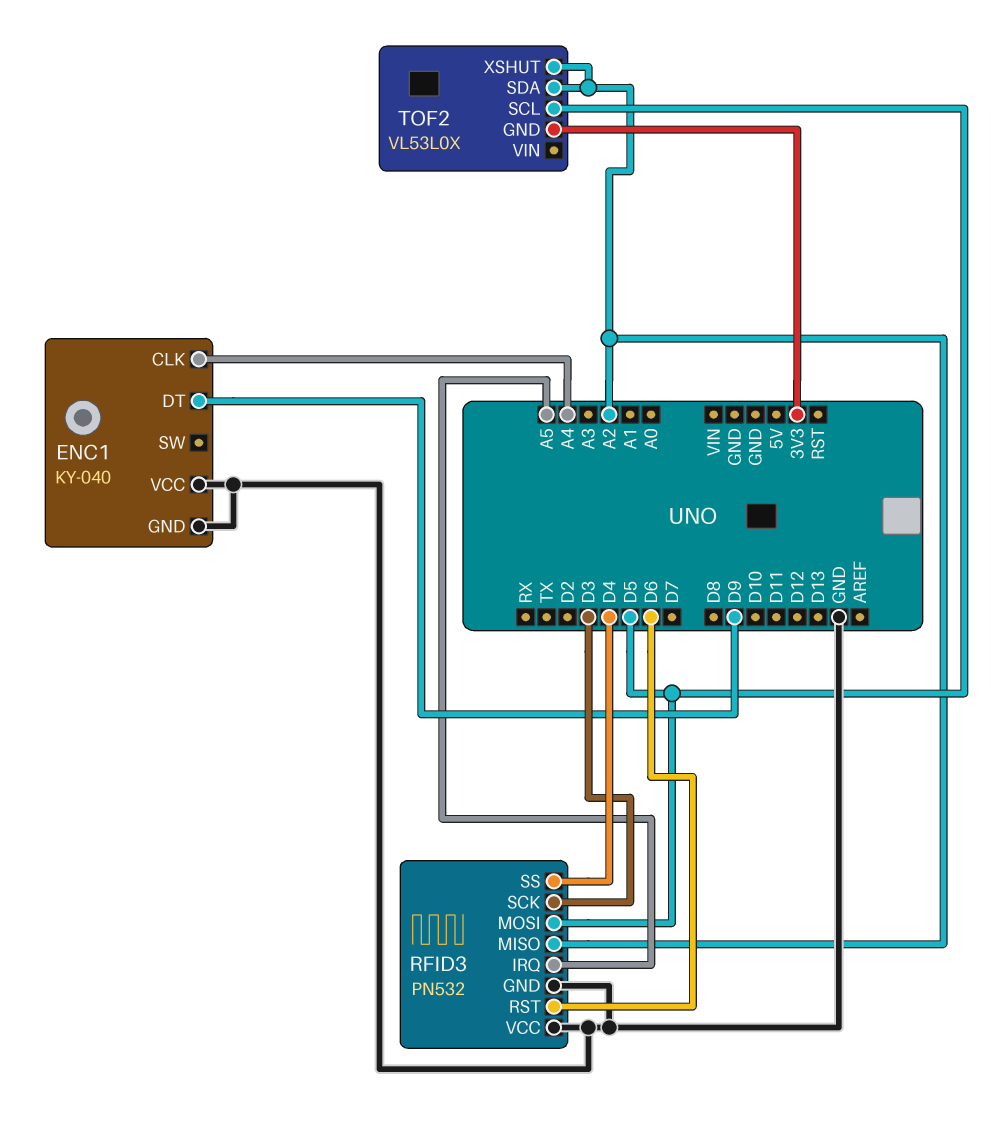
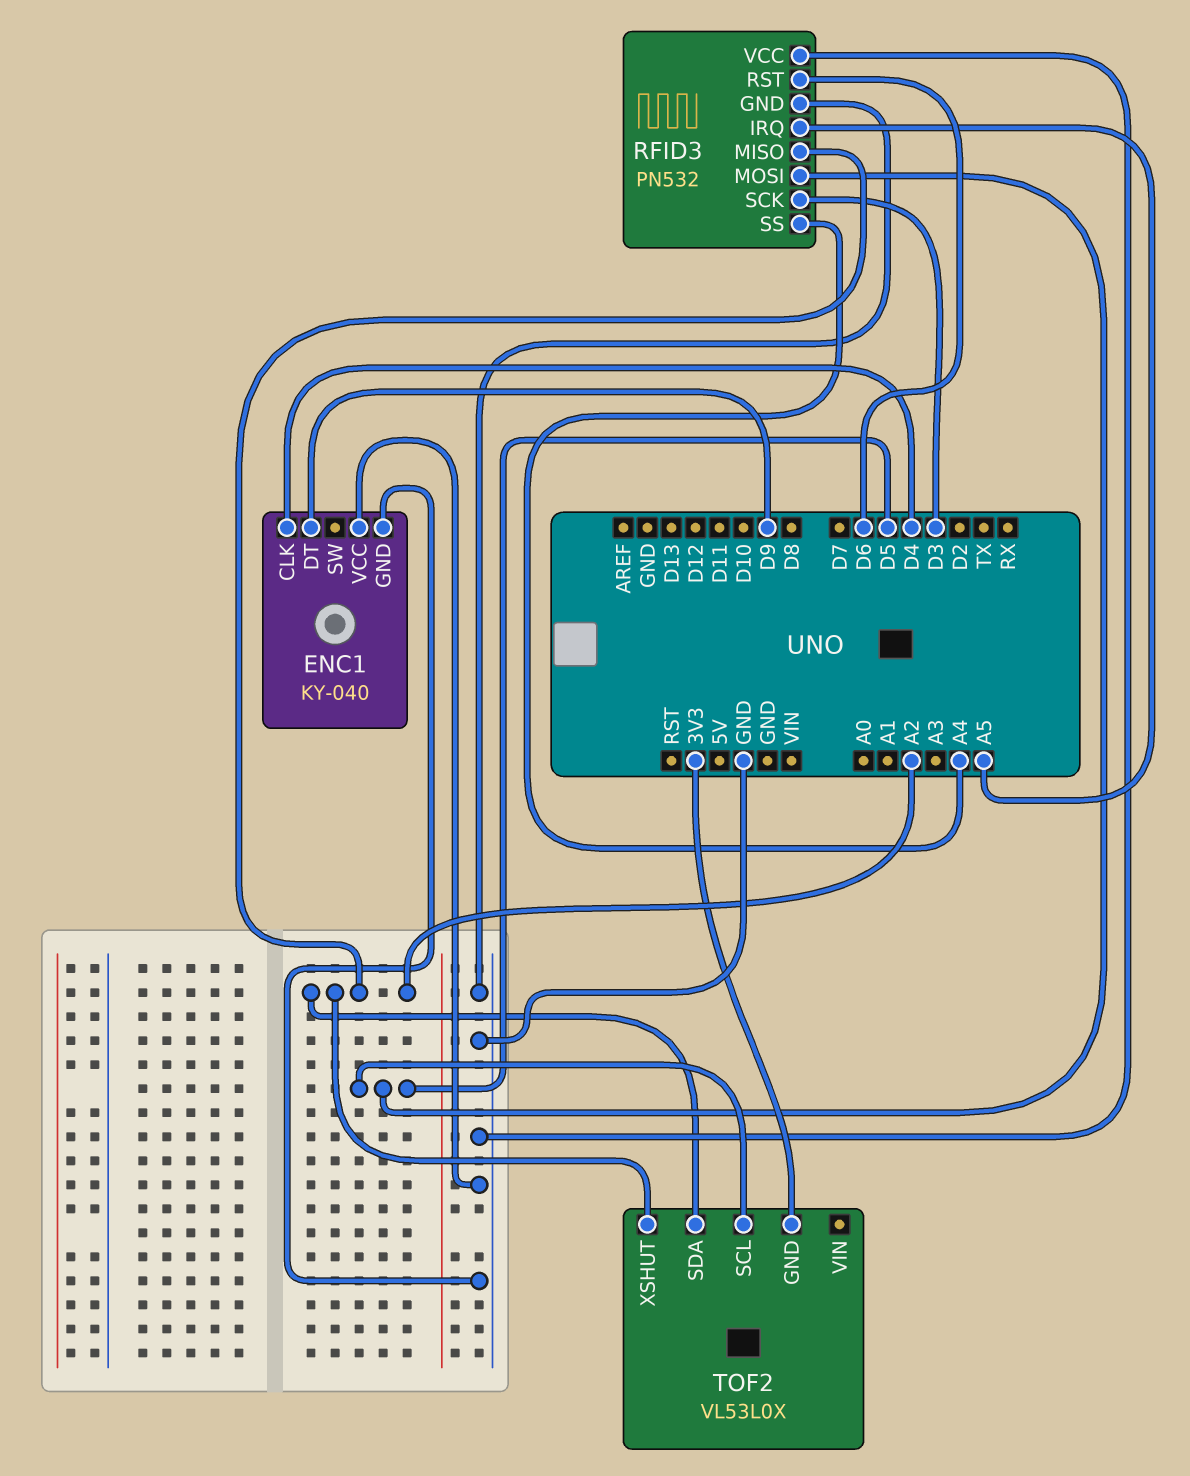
ENC1 pin CLK: A4 -> D4
RFID3 pin SS: D4 -> A4

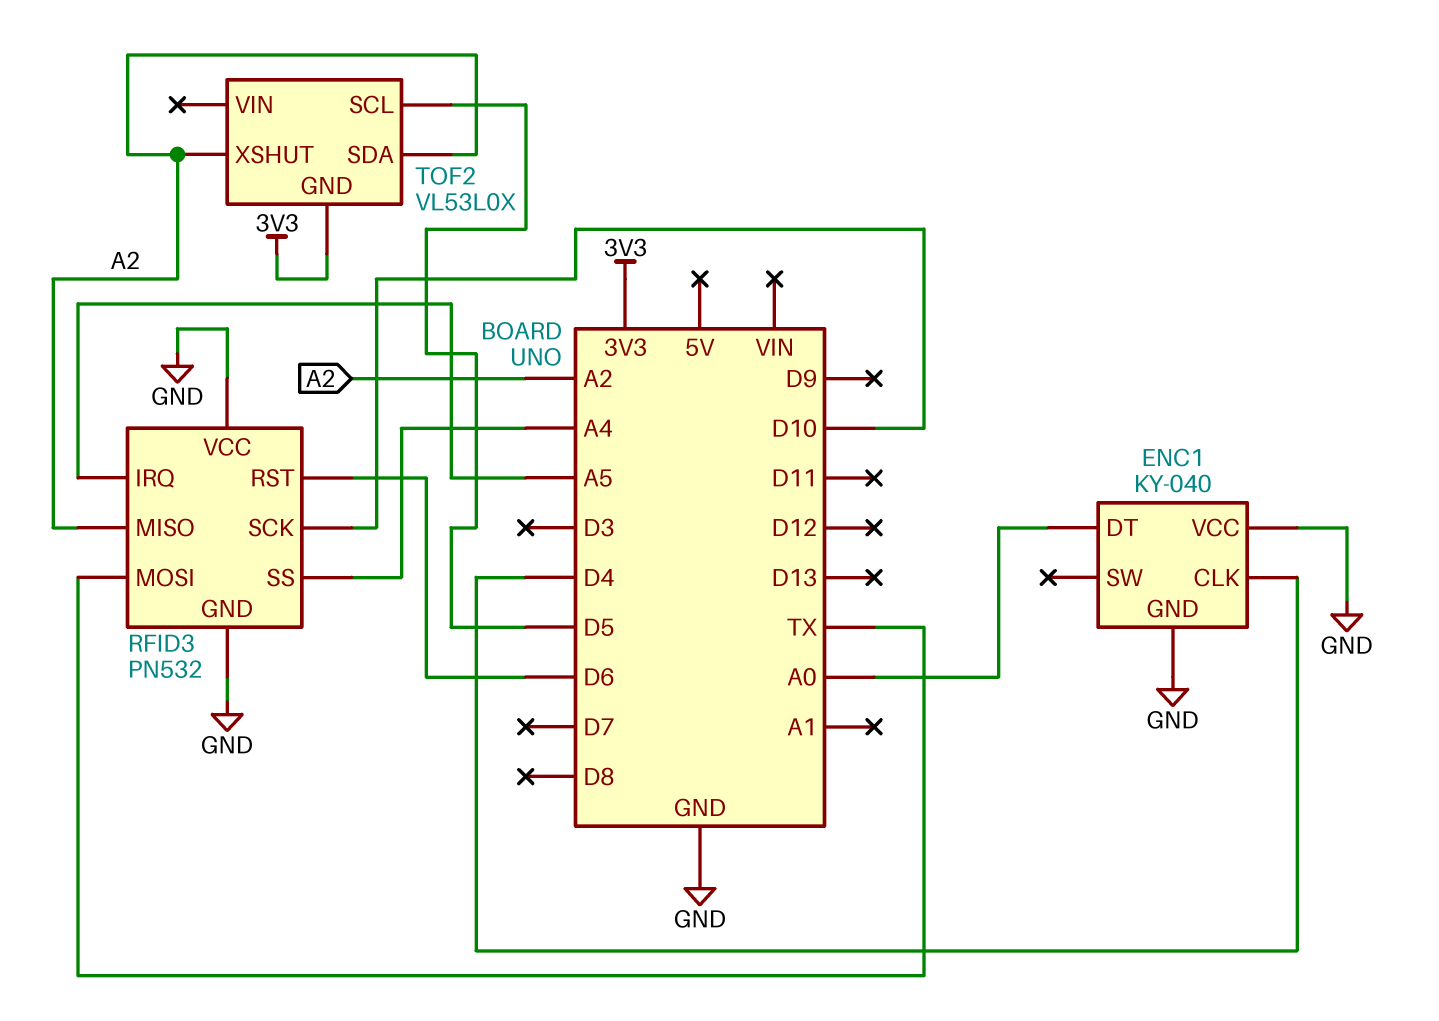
ENC1 pin DT: D9 -> A0
RFID3 pin MOSI: D5 -> TX
RFID3 pin SCK: D3 -> D10

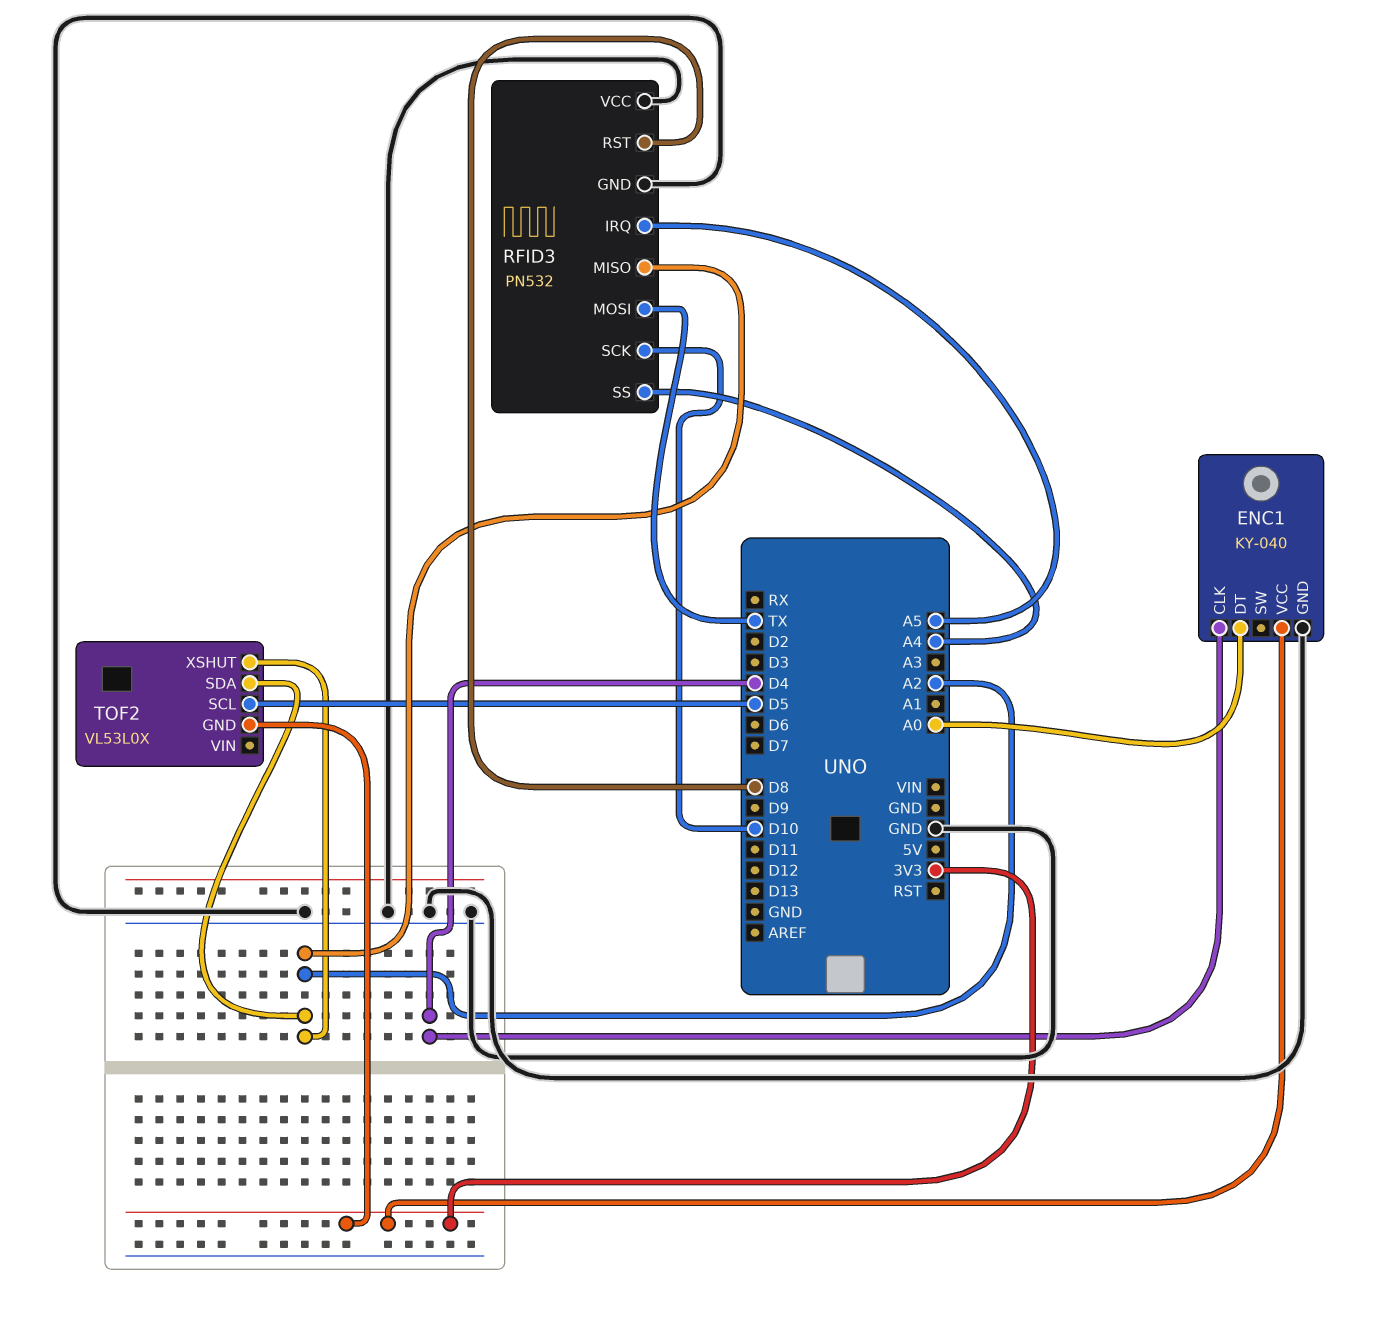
ENC1 pin VCC: GND -> 3V3
RFID3 pin RST: D6 -> D8

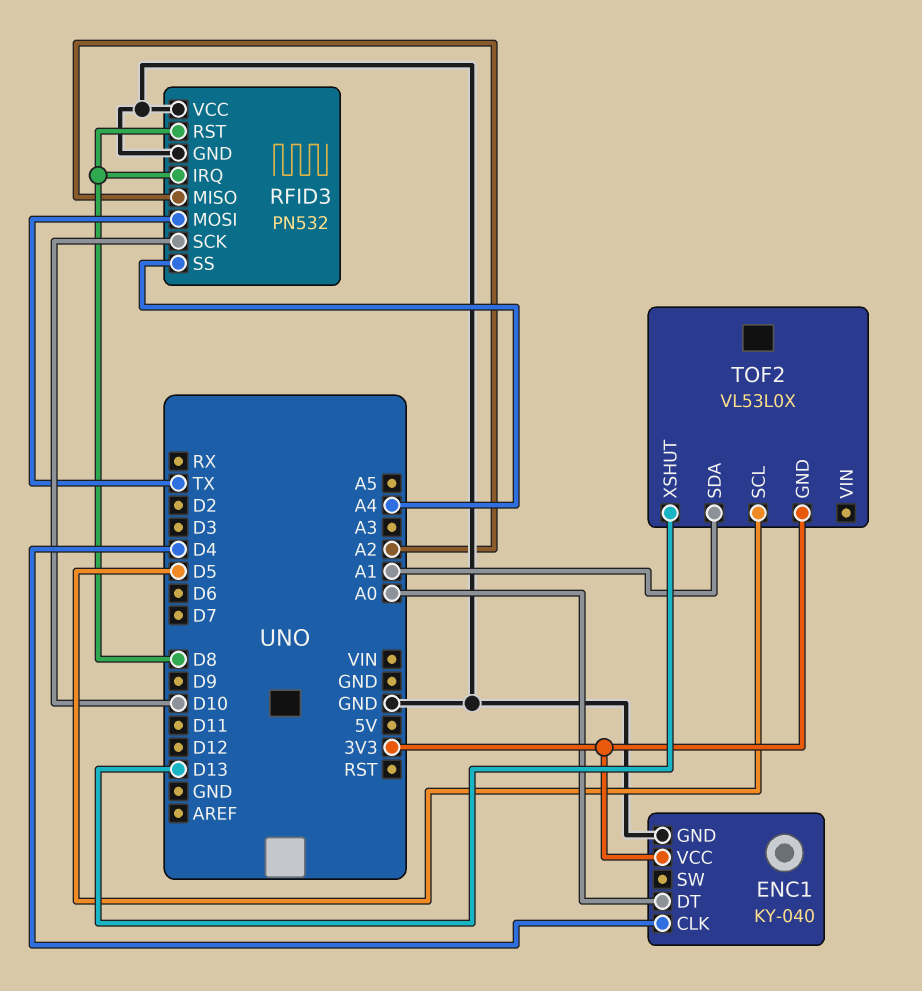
RFID3 pin IRQ: A5 -> D8
TOF2 pin SDA: A2 -> A1
TOF2 pin XSHUT: A2 -> D13

